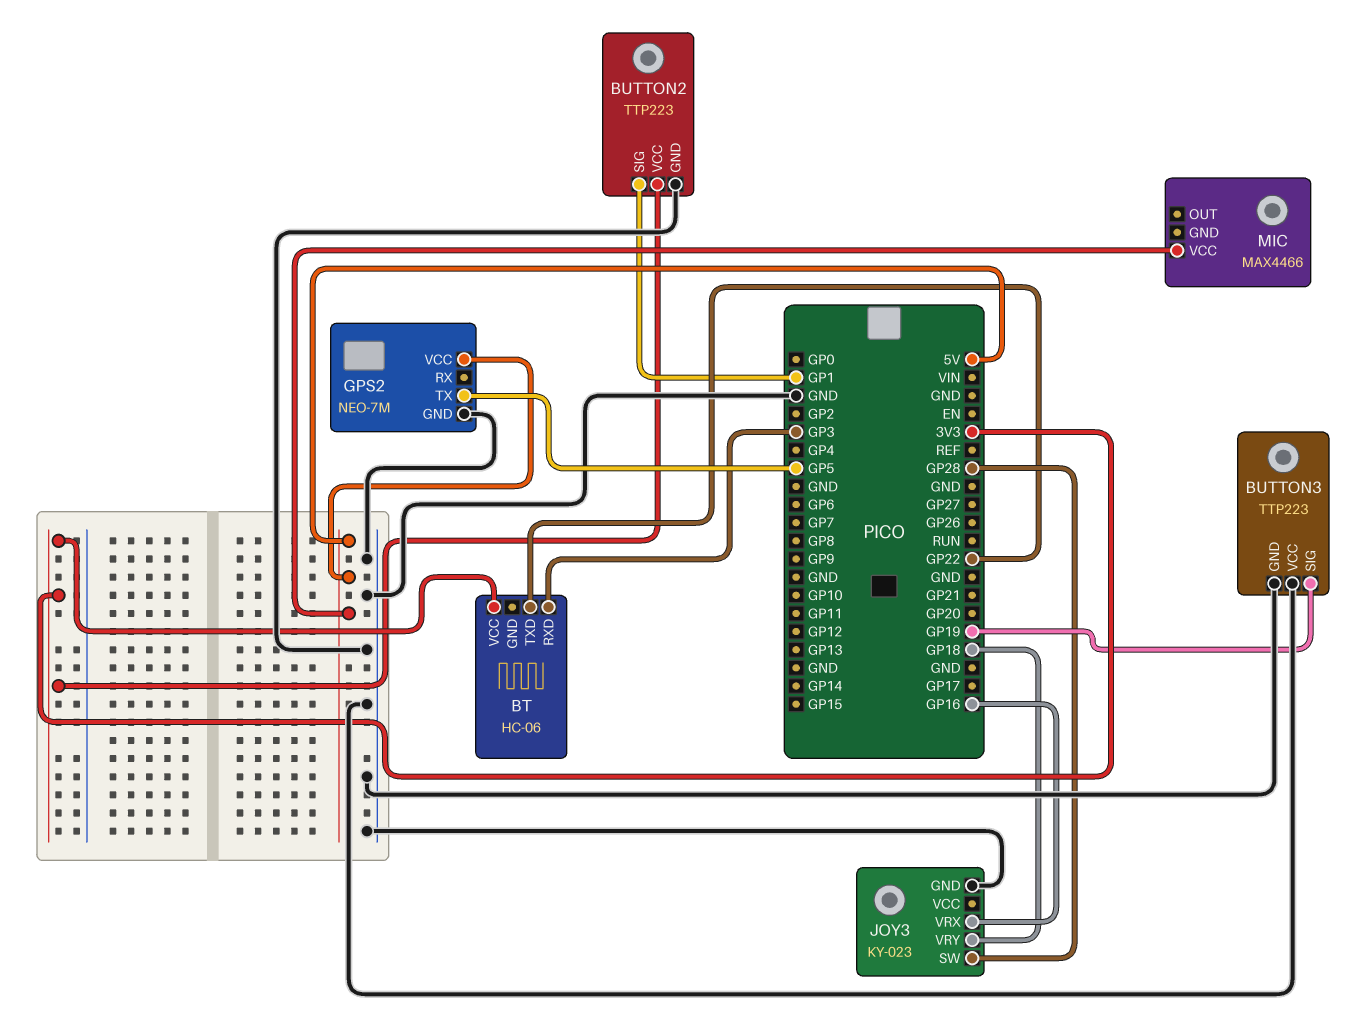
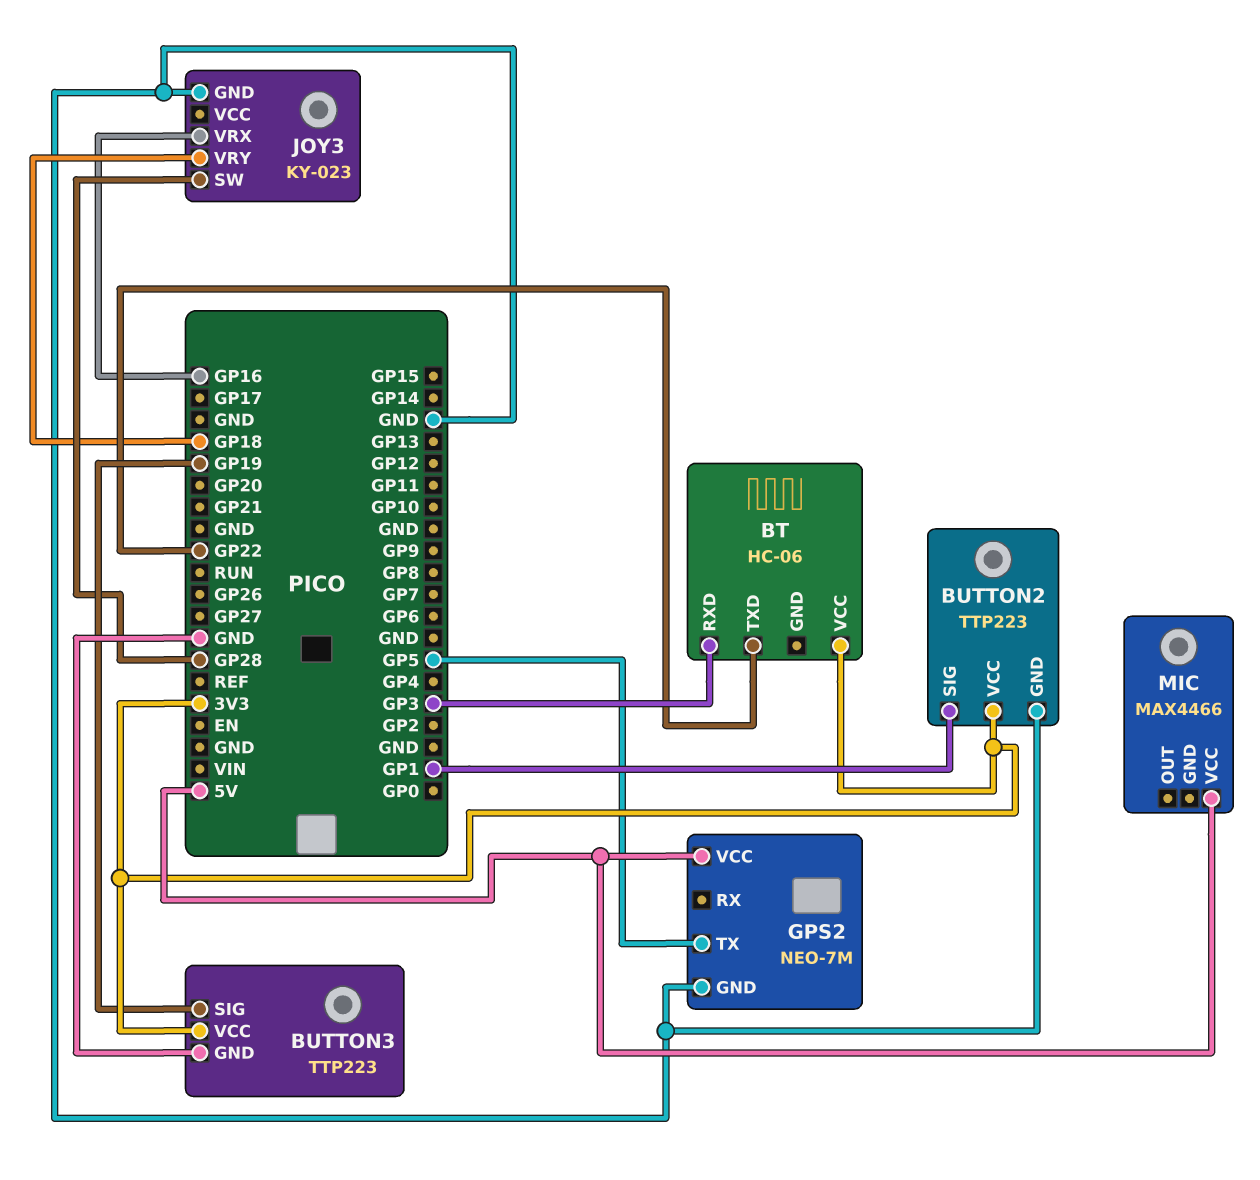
BUTTON3 pin VCC: GND -> 3V3

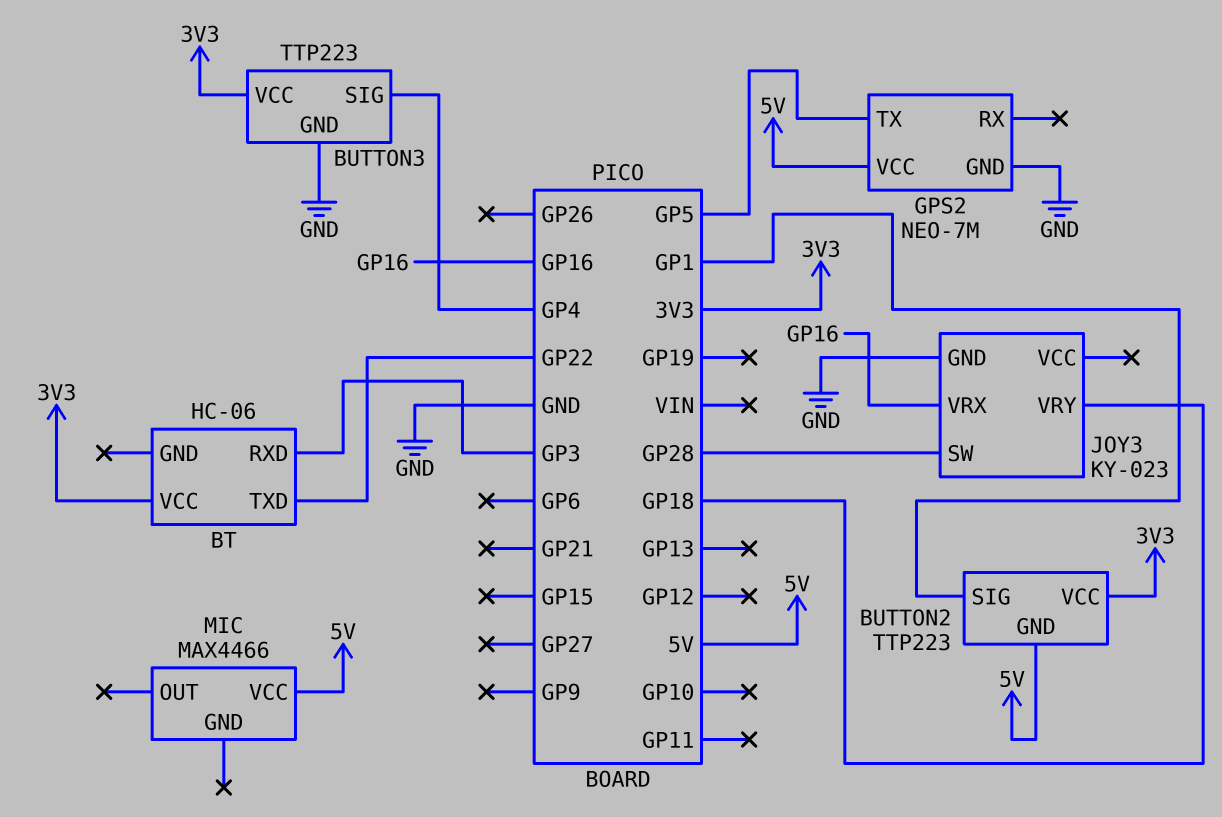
BUTTON2 pin GND: GND -> 5V
BUTTON3 pin SIG: GP19 -> GP4

